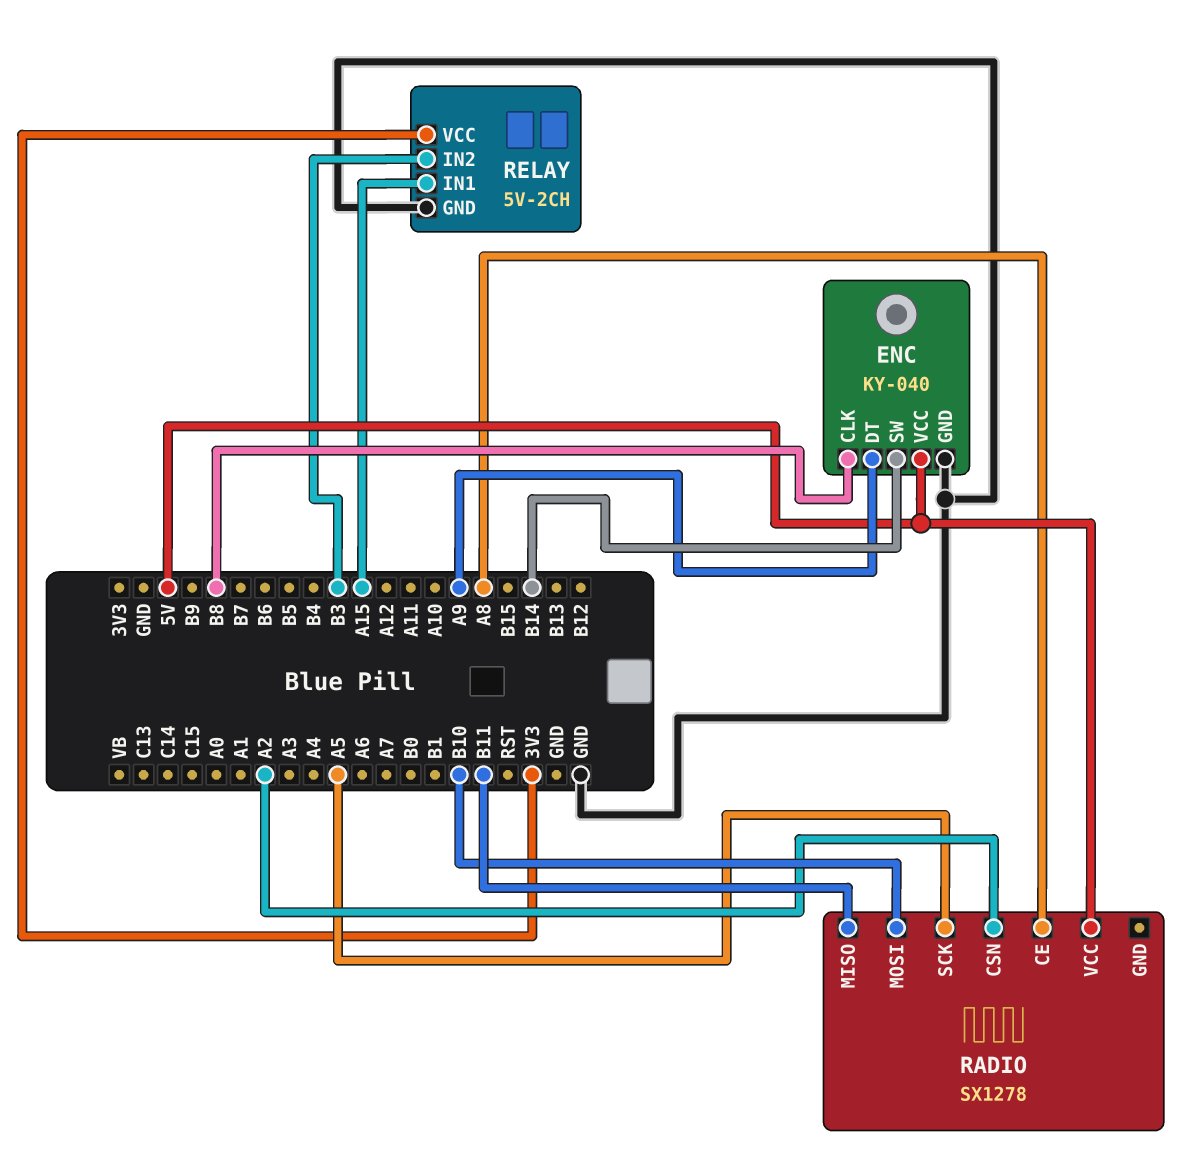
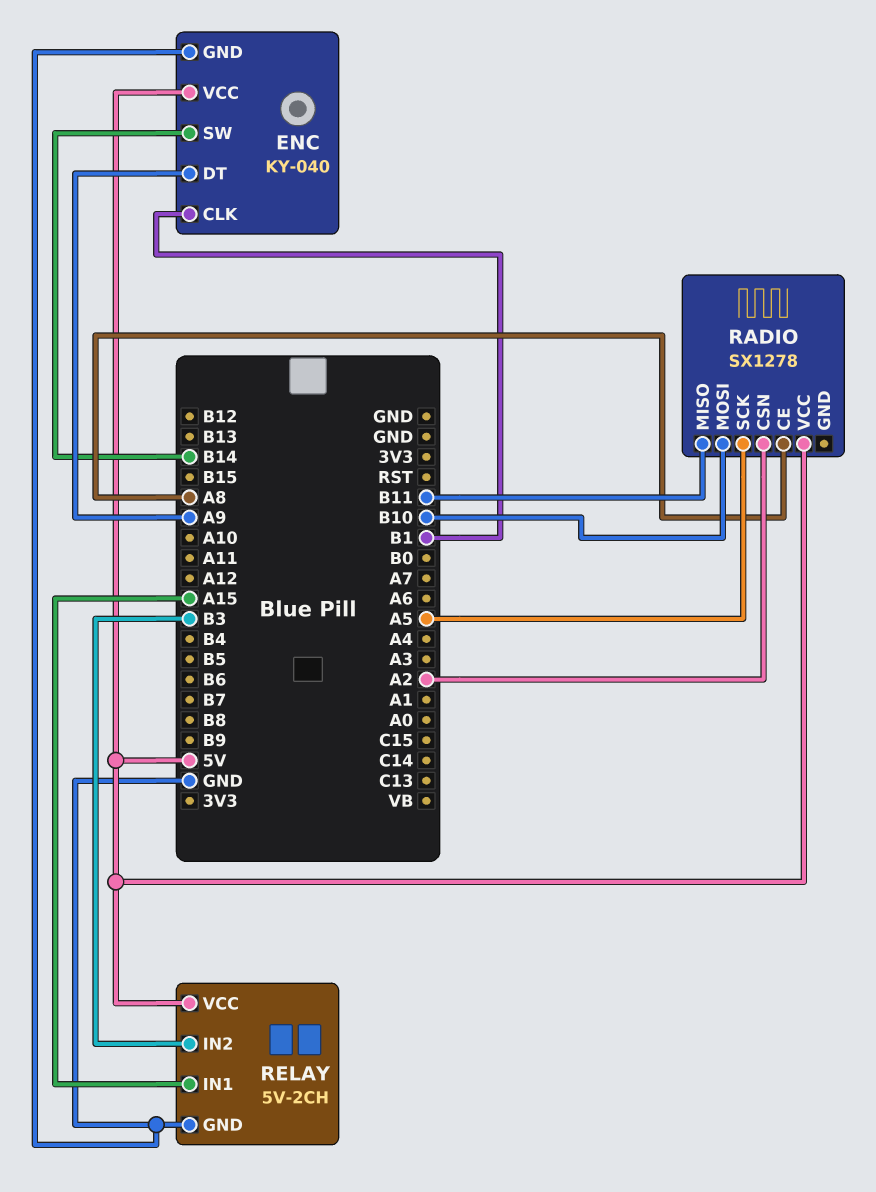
ENC pin CLK: B8 -> B1
RELAY pin VCC: 3V3 -> 5V

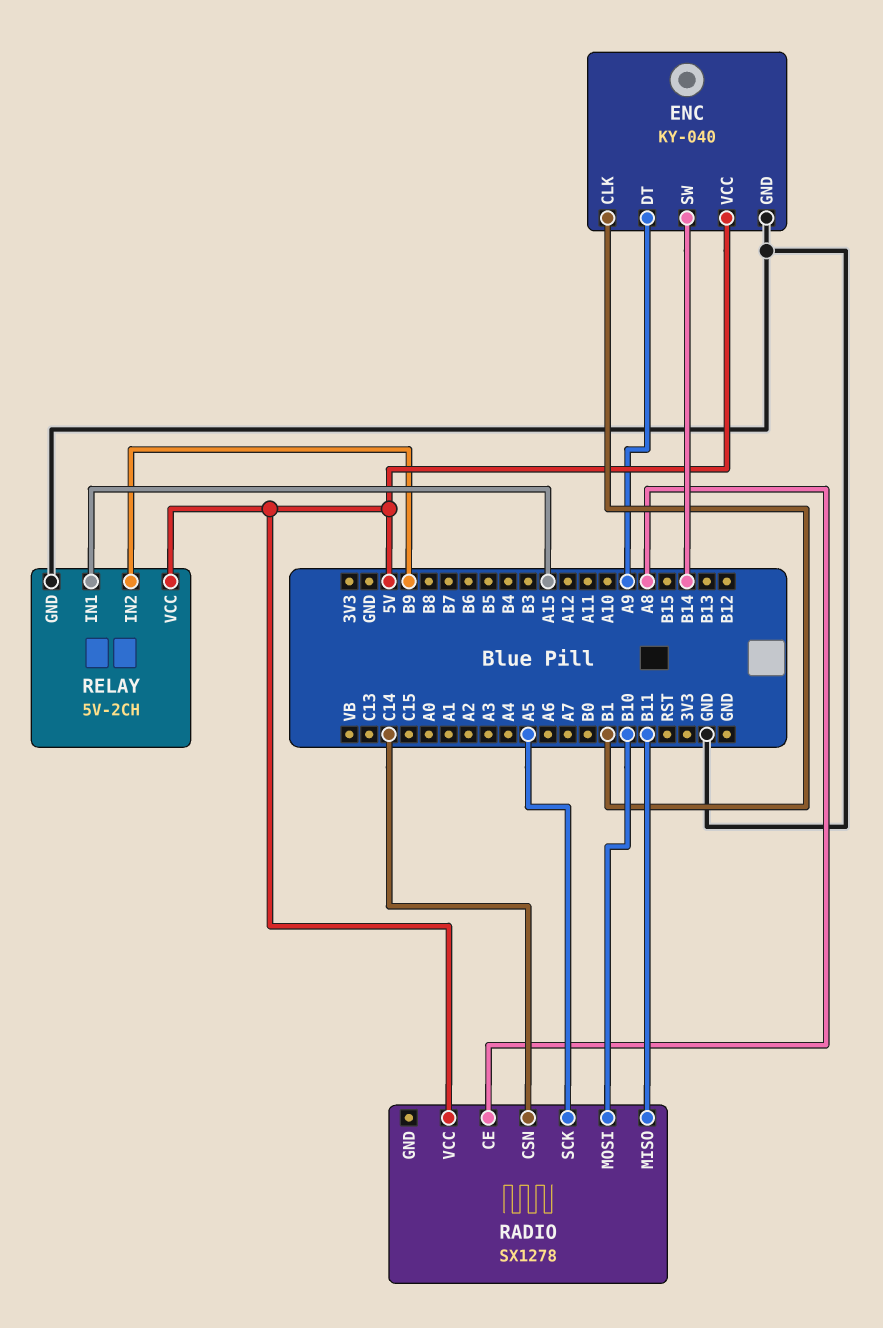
RADIO pin CSN: A2 -> C14
RELAY pin IN2: B3 -> B9

